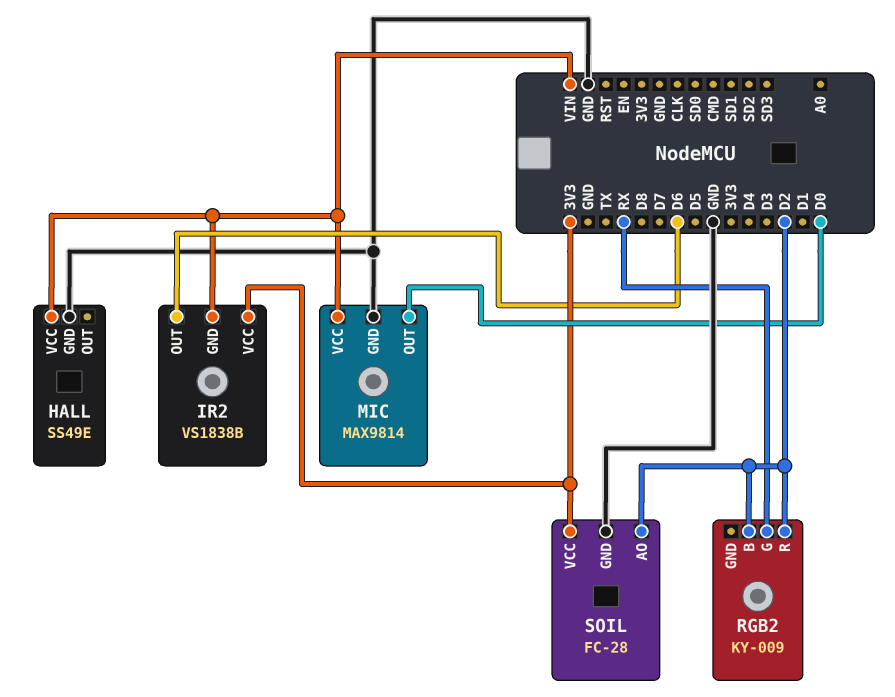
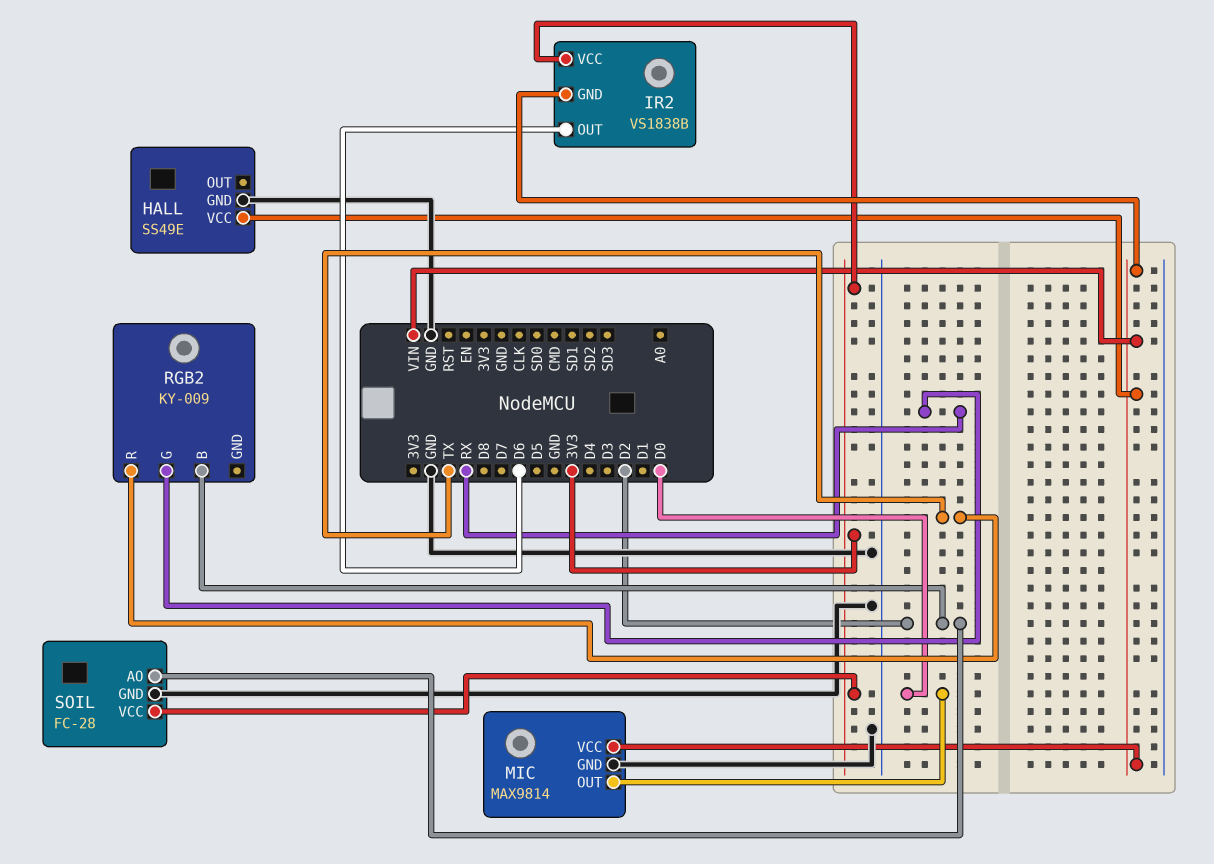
RGB2 pin R: D2 -> TX

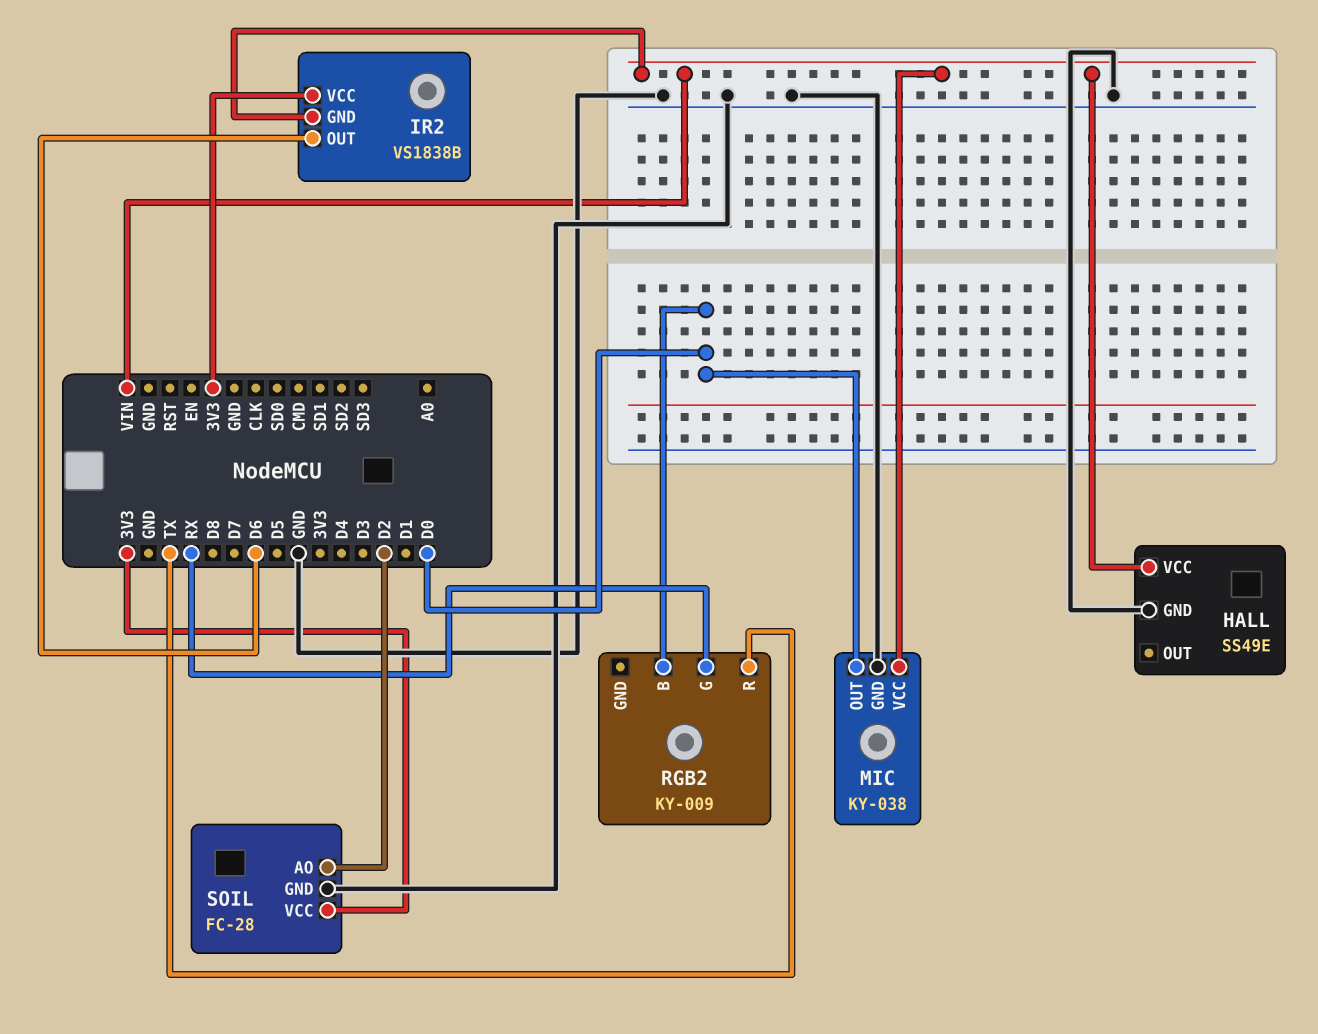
MIC: MAX9814 -> KY-038
RGB2 pin B: D2 -> D0

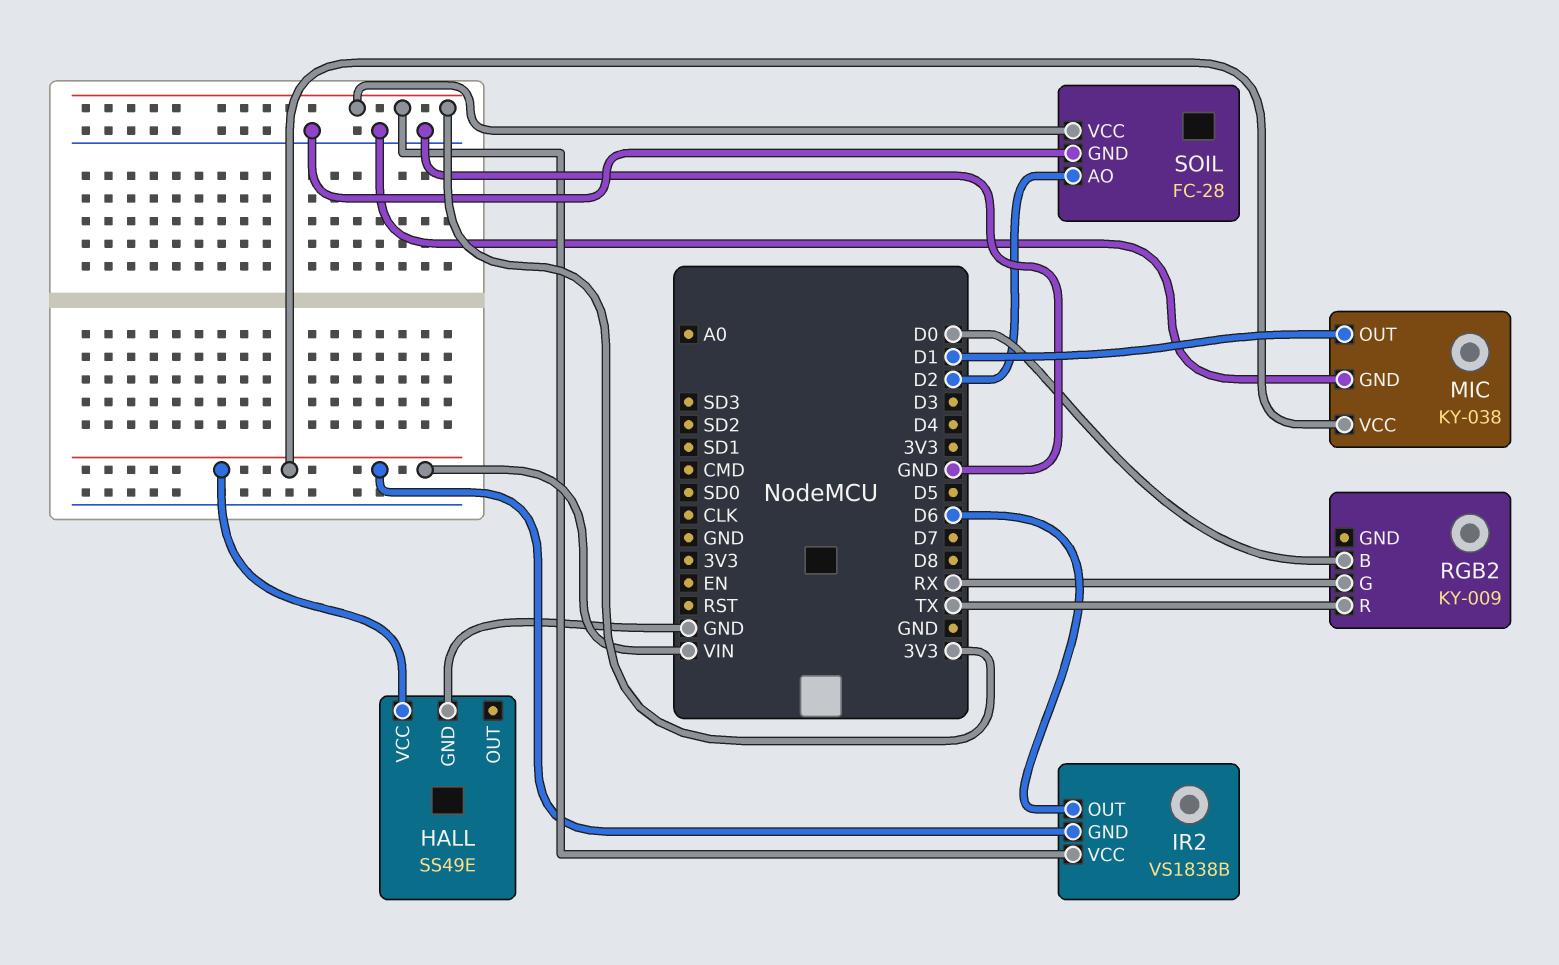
MIC pin OUT: D0 -> D1

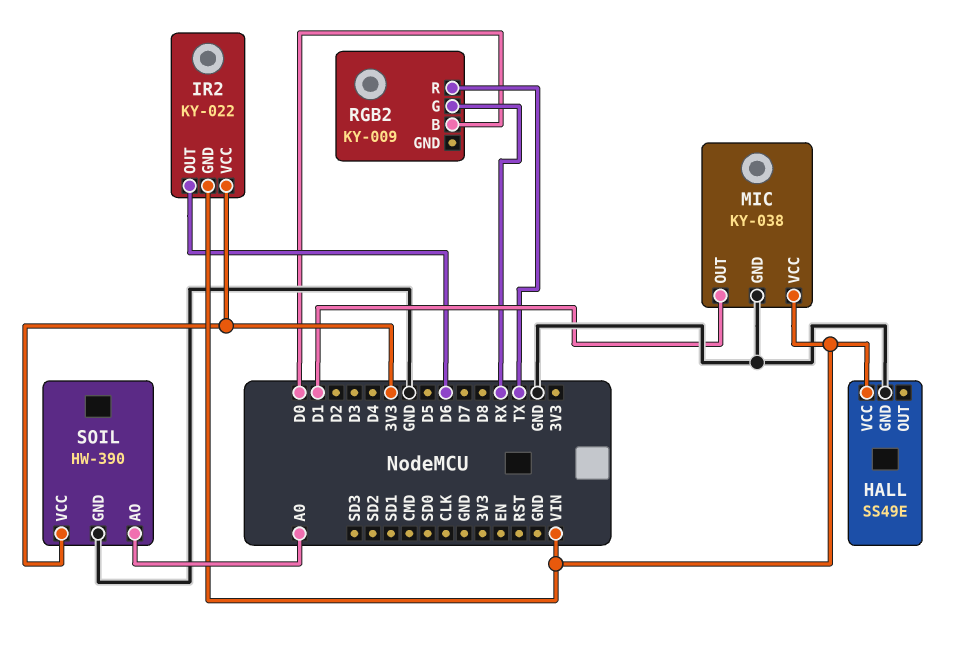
IR2: VS1838B -> KY-022
SOIL: FC-28 -> HW-390
SOIL pin AO: D2 -> A0

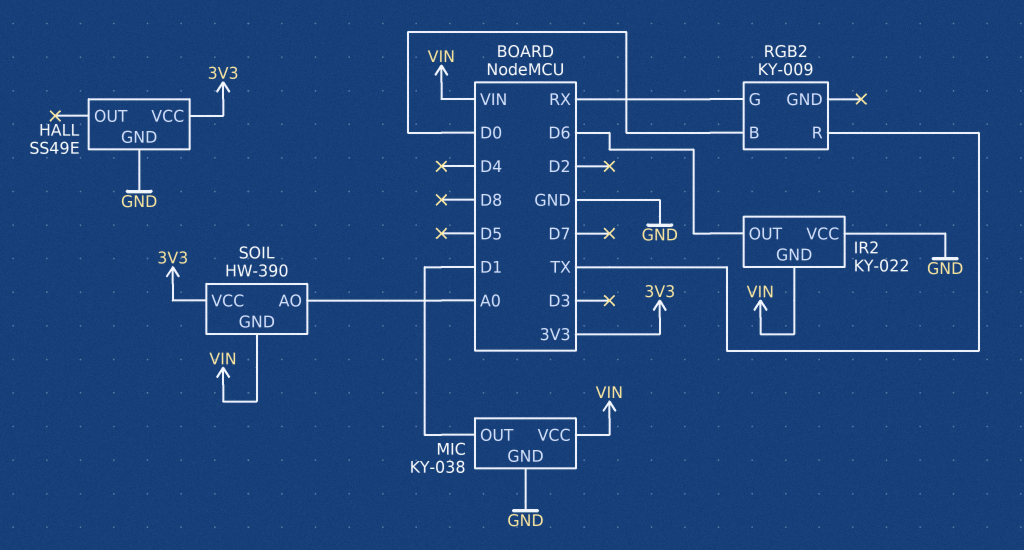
HALL pin VCC: VIN -> 3V3
IR2 pin VCC: 3V3 -> GND
SOIL pin GND: GND -> VIN

